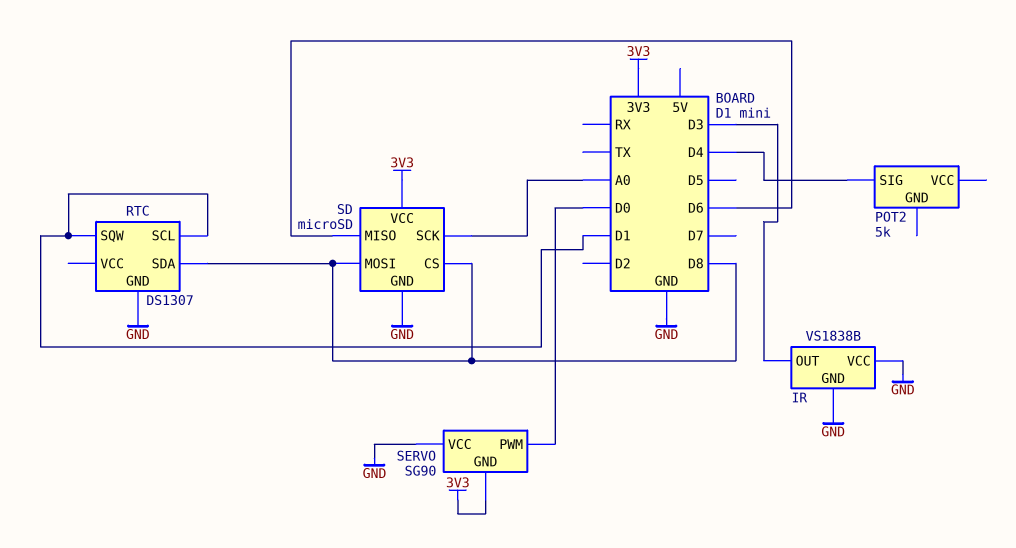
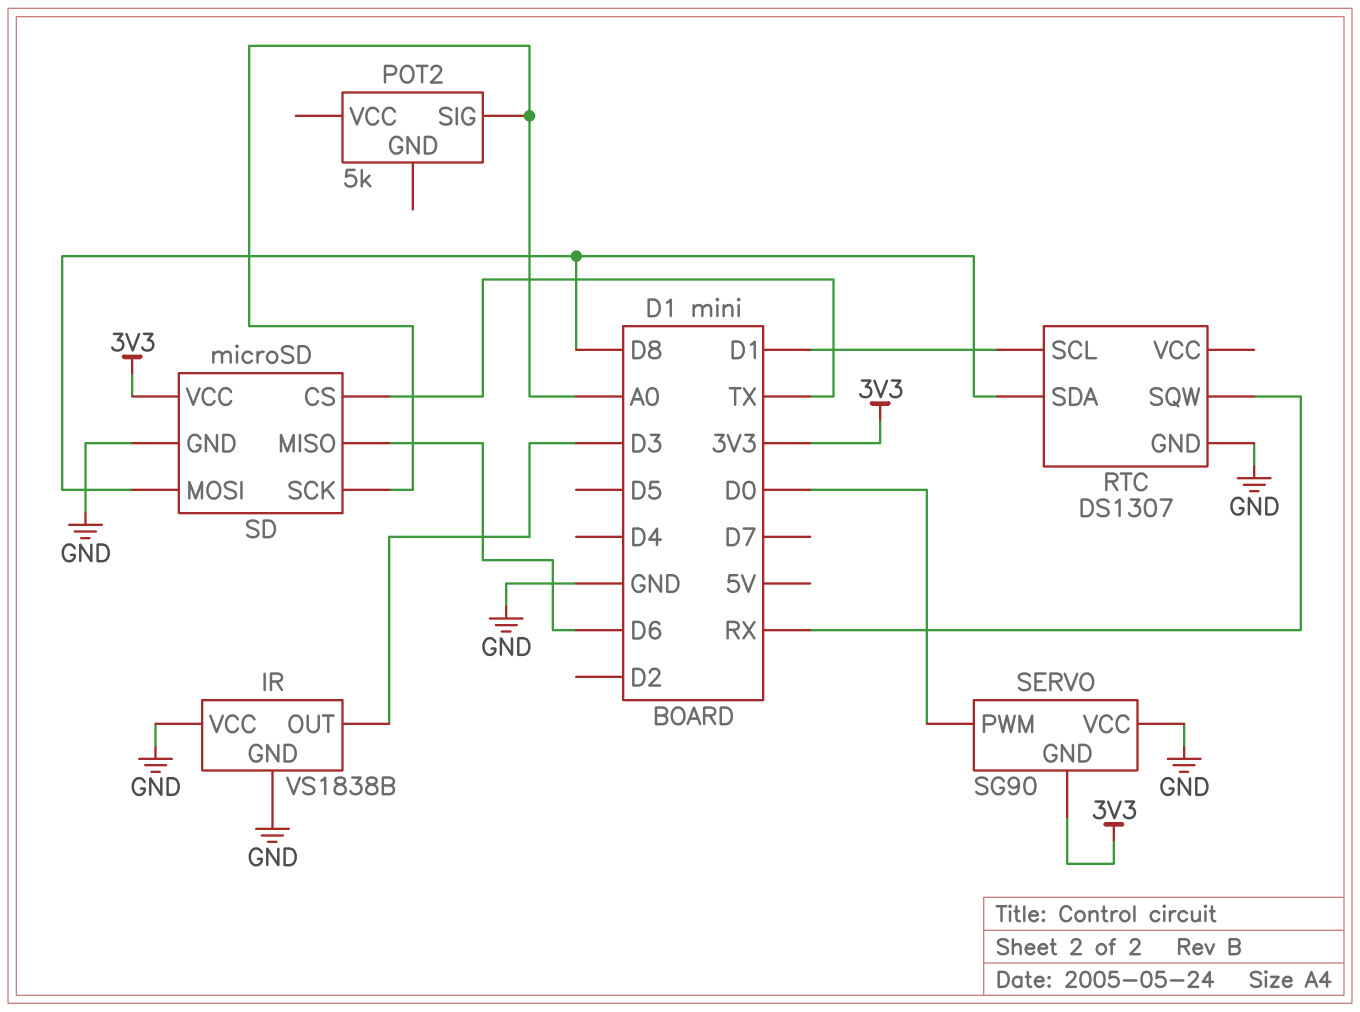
POT2 pin SIG: D4 -> A0
RTC pin SQW: D1 -> RX
SD pin CS: D8 -> TX

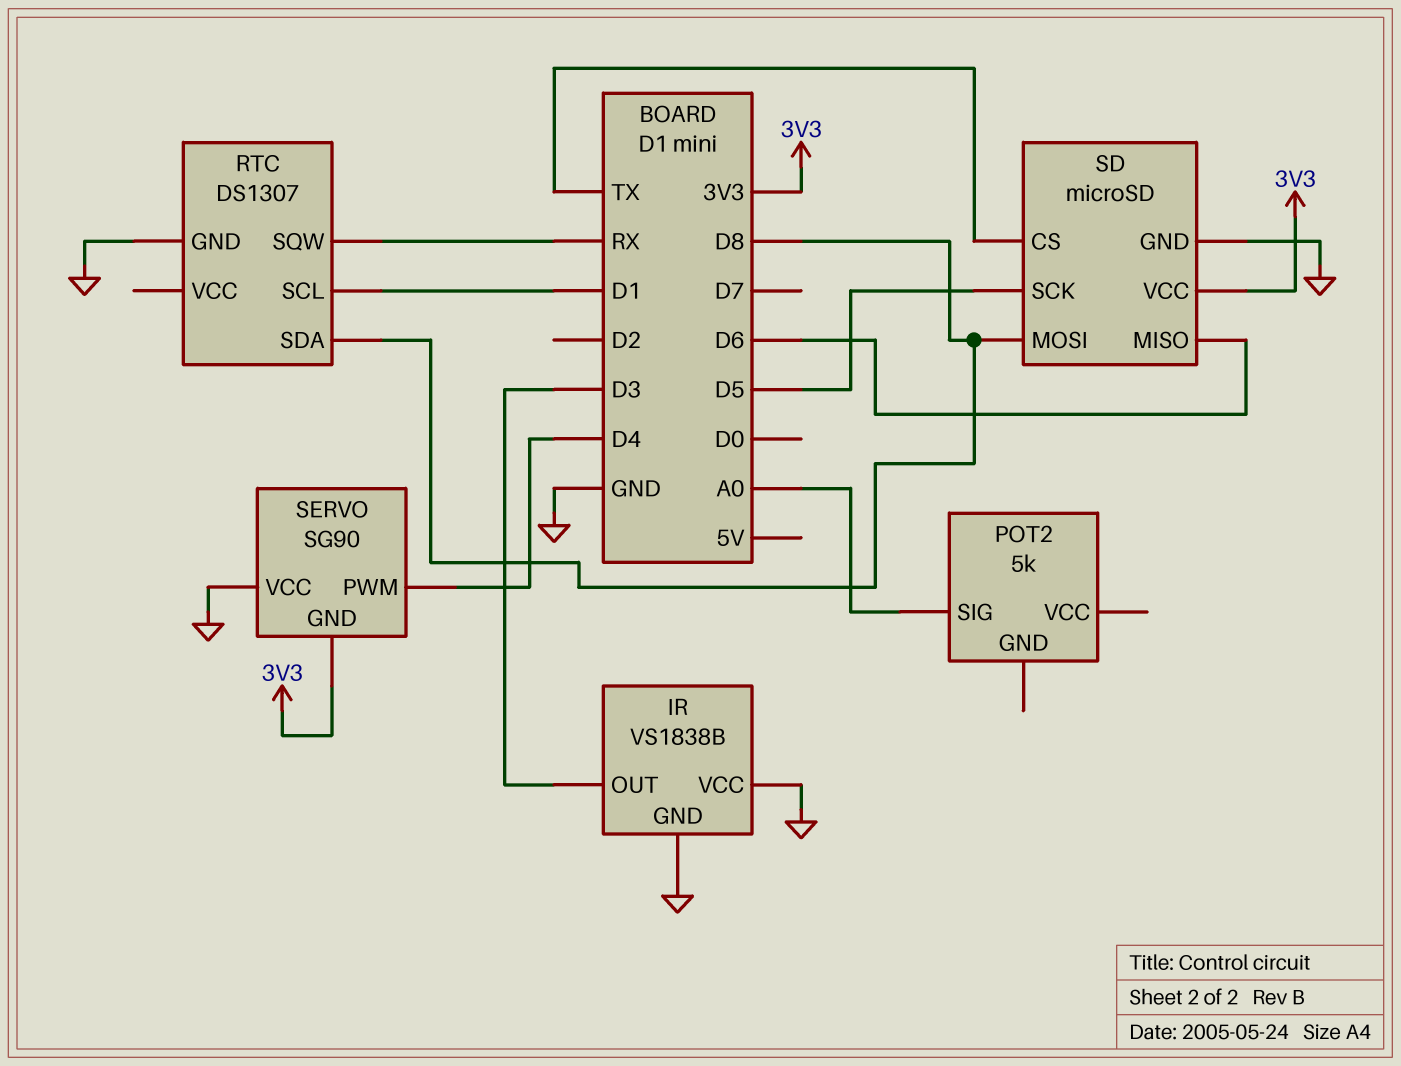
SD pin SCK: A0 -> D5
SERVO pin PWM: D0 -> D4

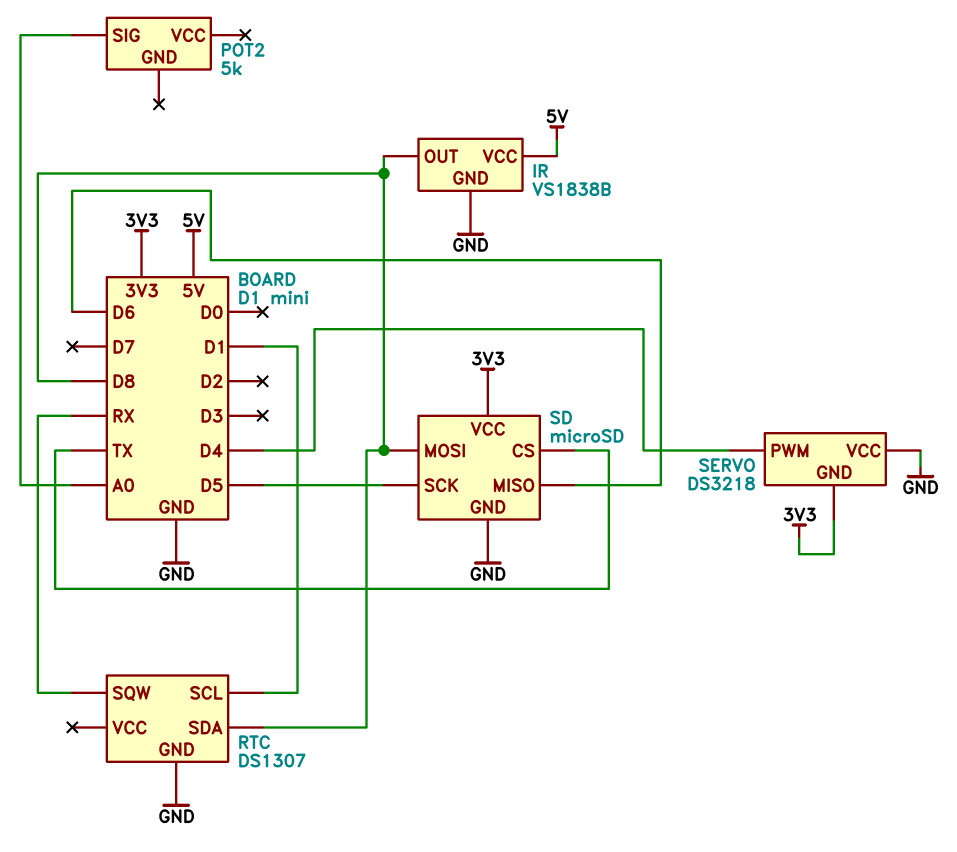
IR pin OUT: D3 -> D8
IR pin VCC: GND -> 5V
SERVO: SG90 -> DS3218

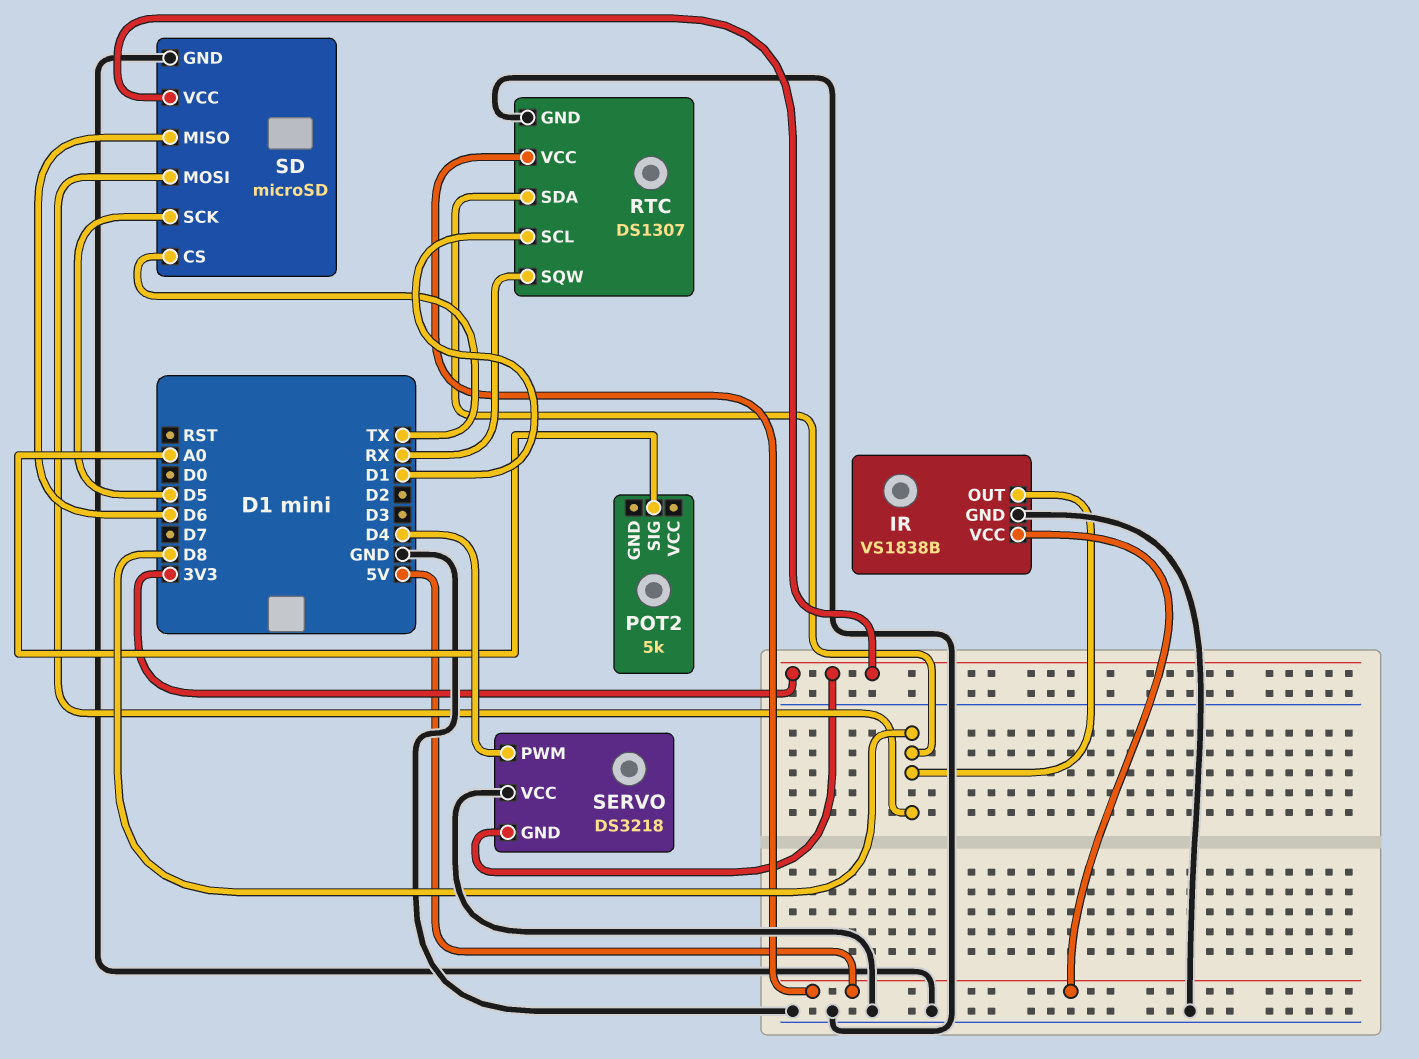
RTC pin VCC: none -> 5V

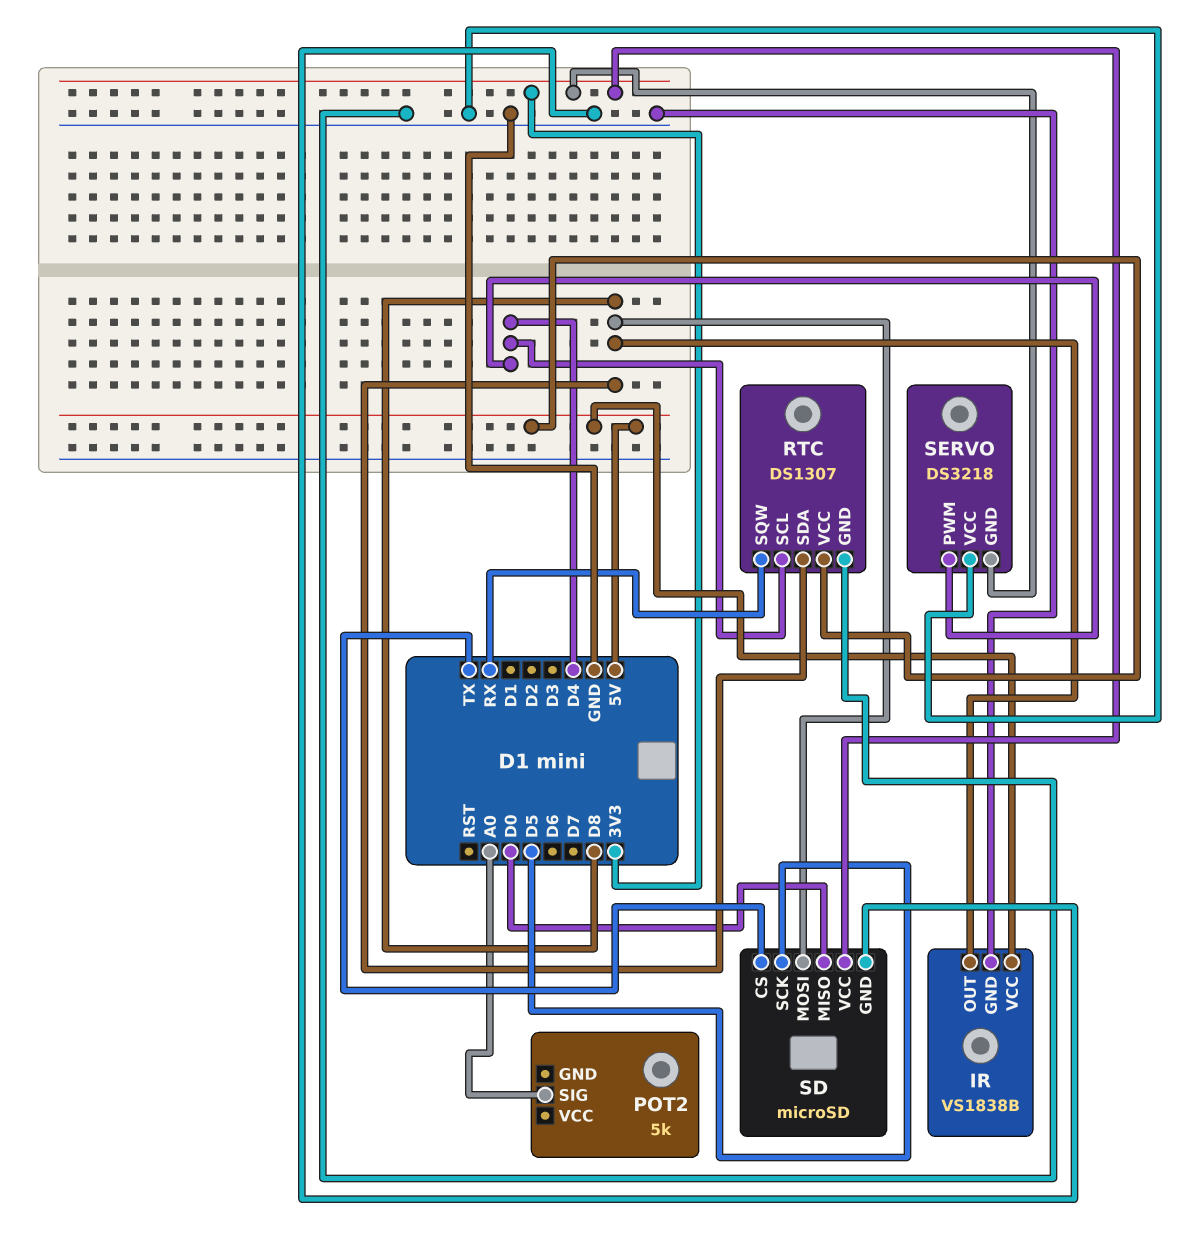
RTC pin SCL: D1 -> D4
SD pin MISO: D6 -> D0

